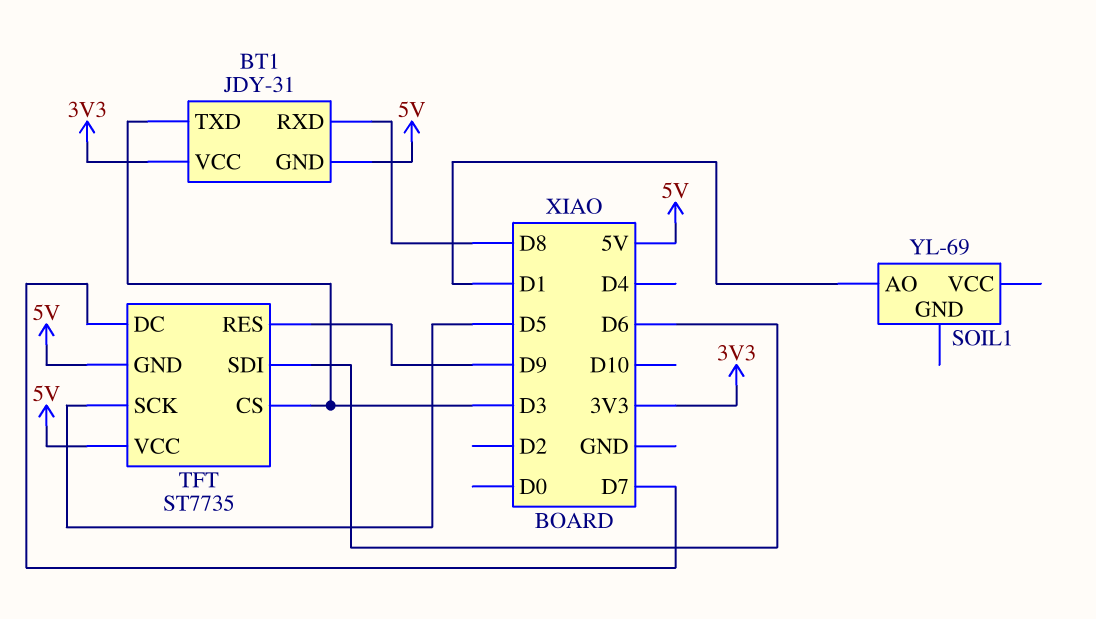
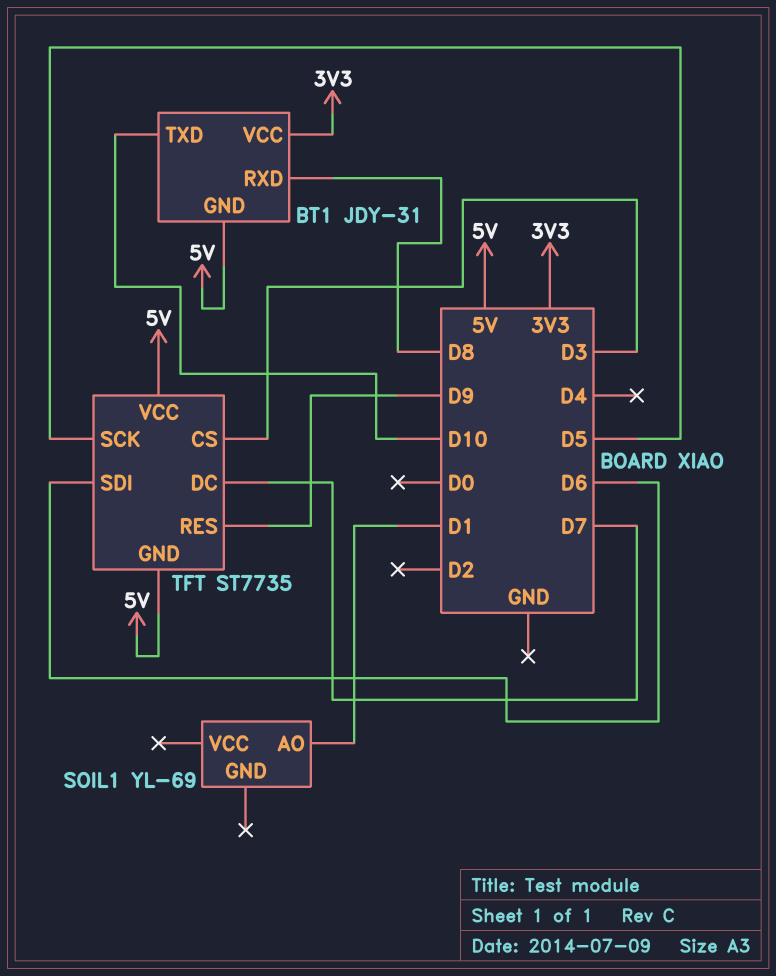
BT1 pin TXD: D3 -> D10

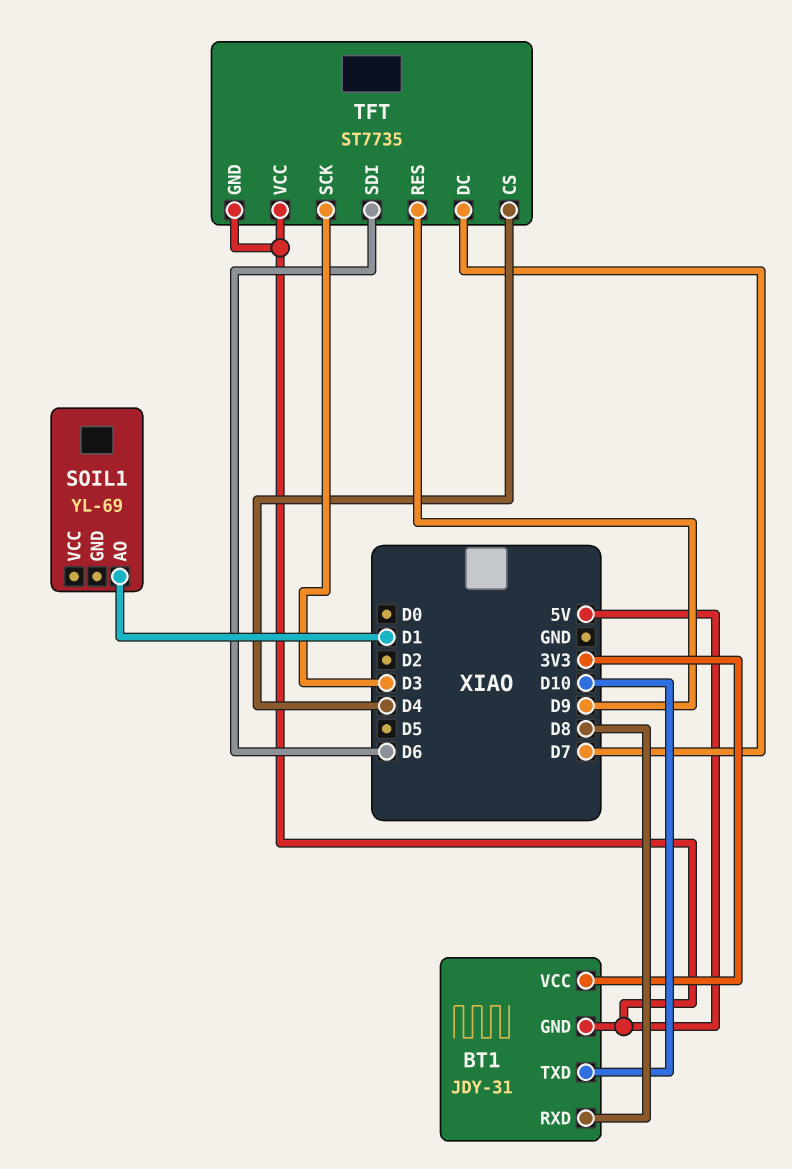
TFT pin CS: D3 -> D4
TFT pin SCK: D5 -> D3

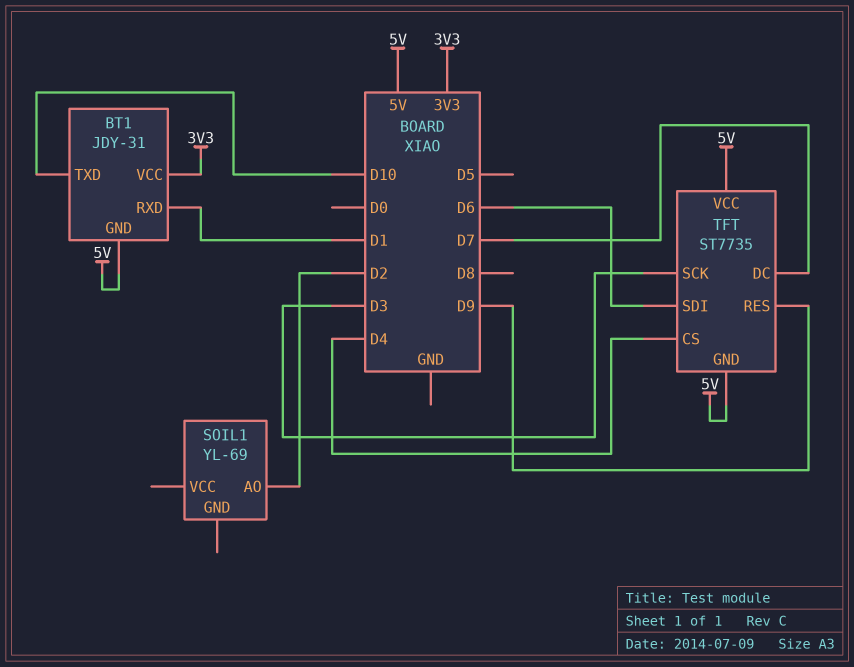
BT1 pin RXD: D8 -> D1
SOIL1 pin AO: D1 -> D2

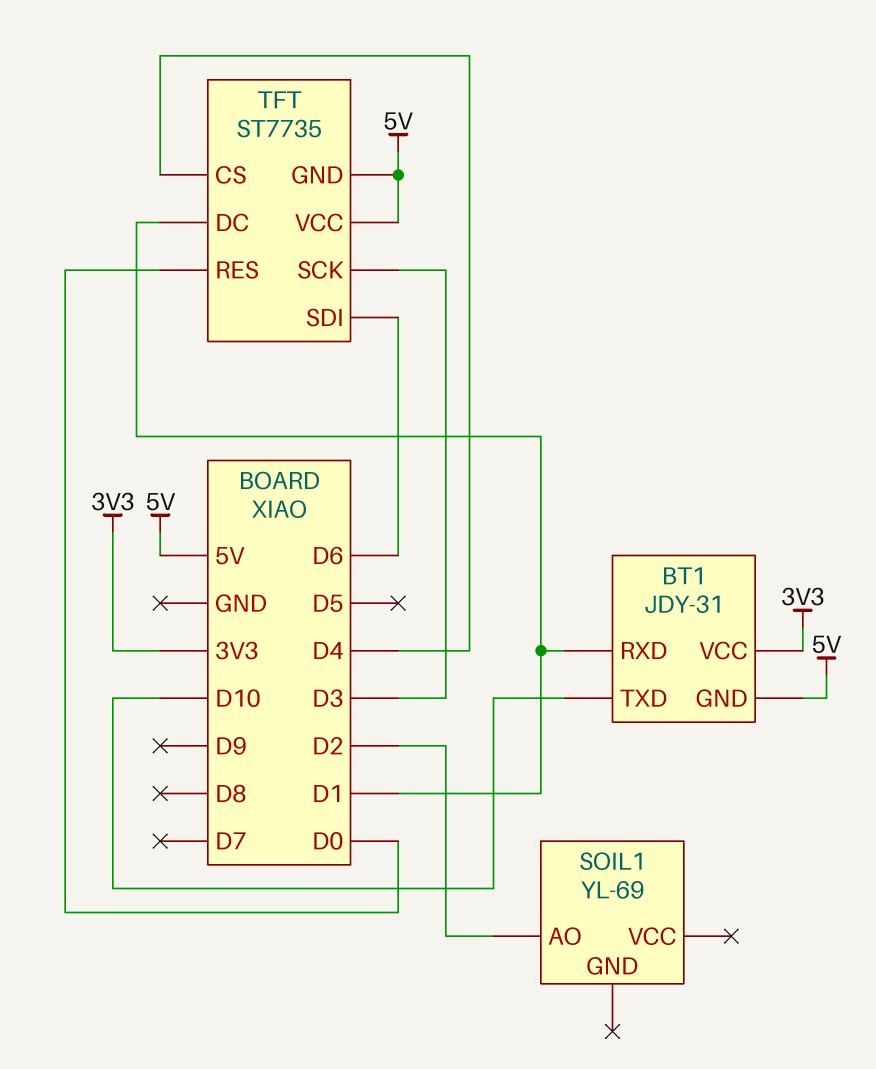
TFT pin DC: D7 -> D1
TFT pin RES: D9 -> D0

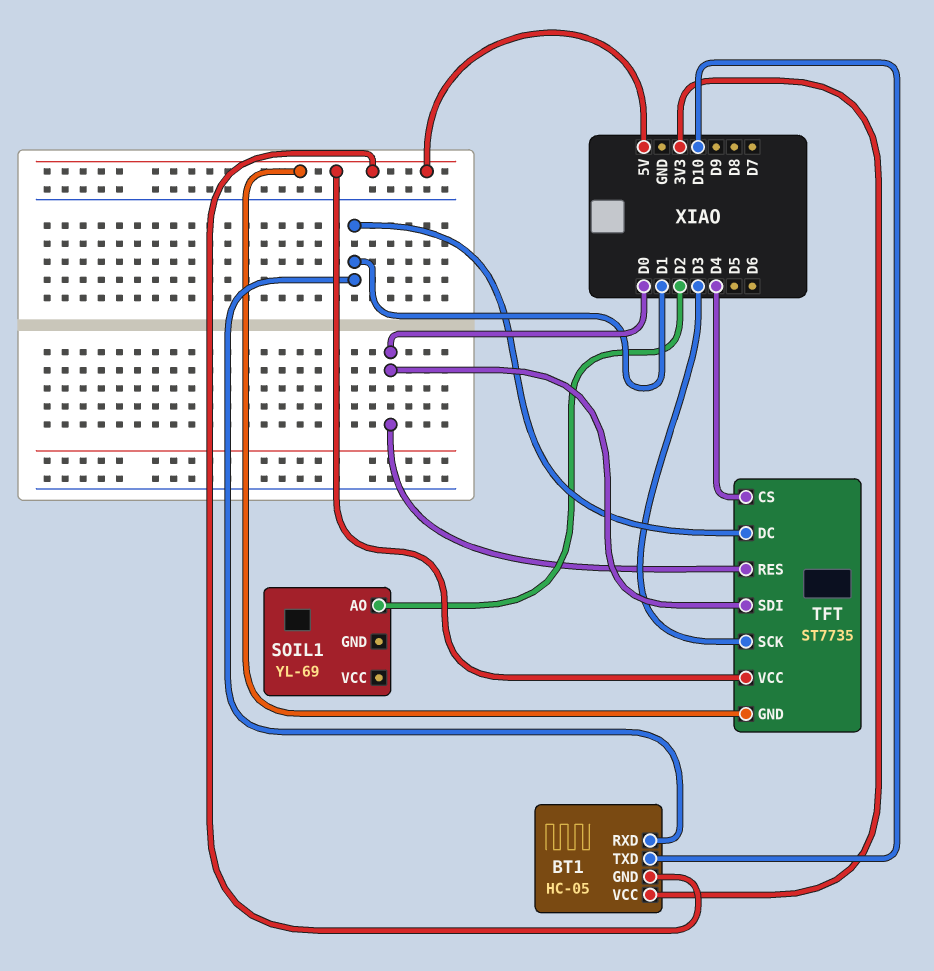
BT1: JDY-31 -> HC-05
TFT pin SDI: D6 -> D0

